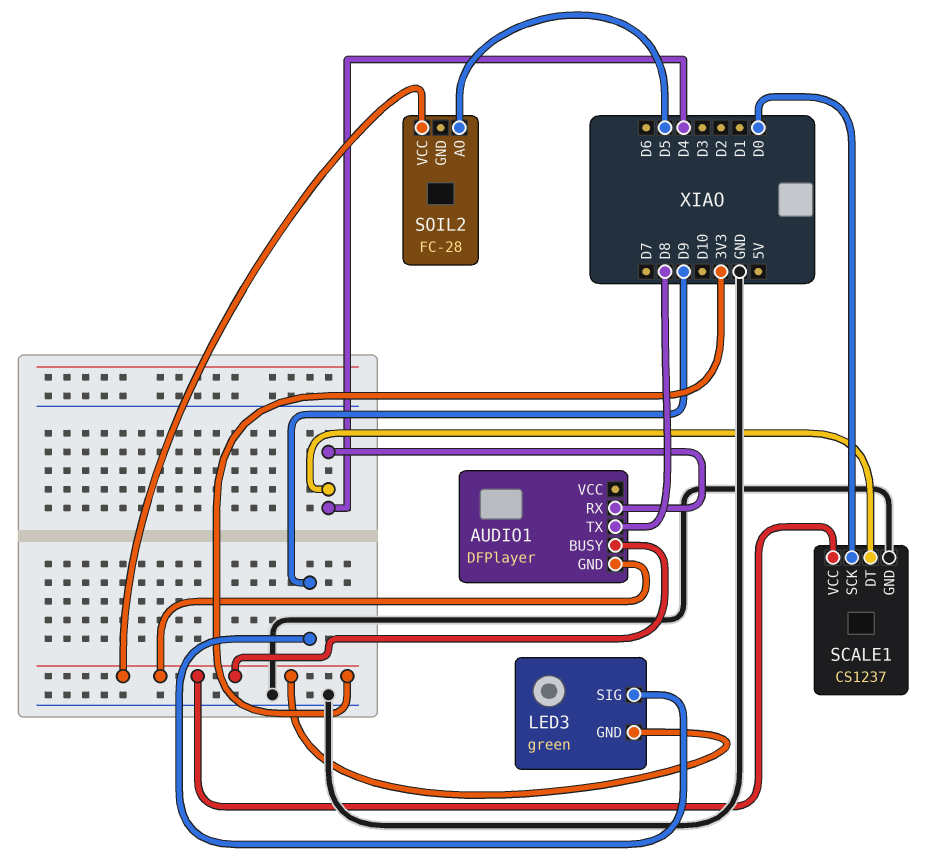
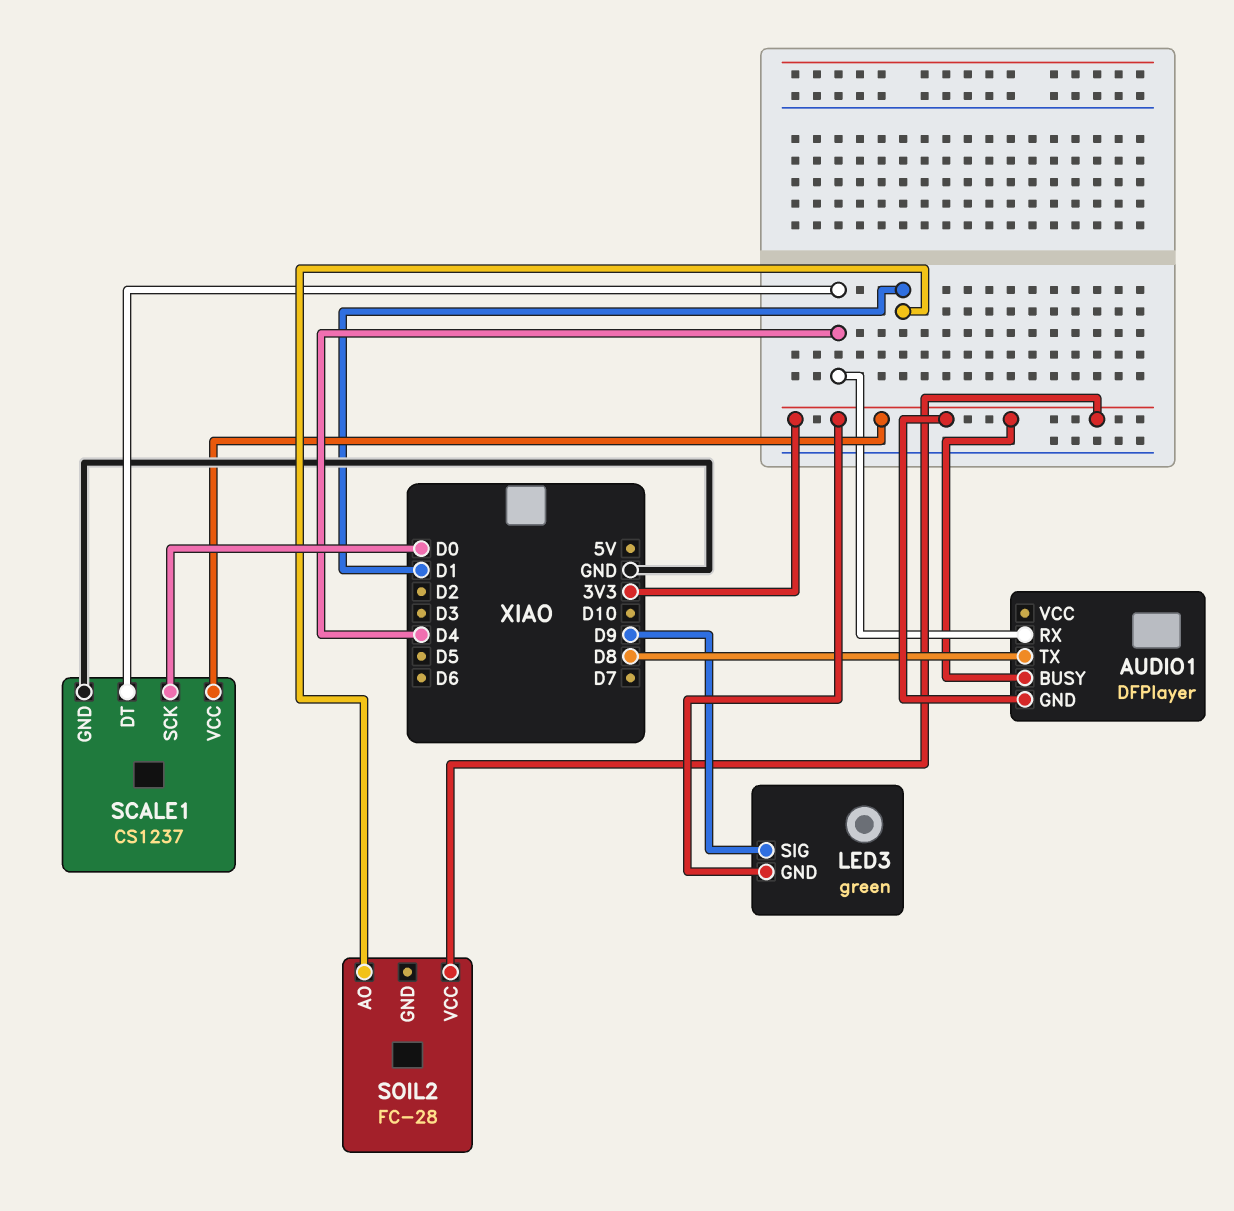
SOIL2 pin AO: D5 -> D1

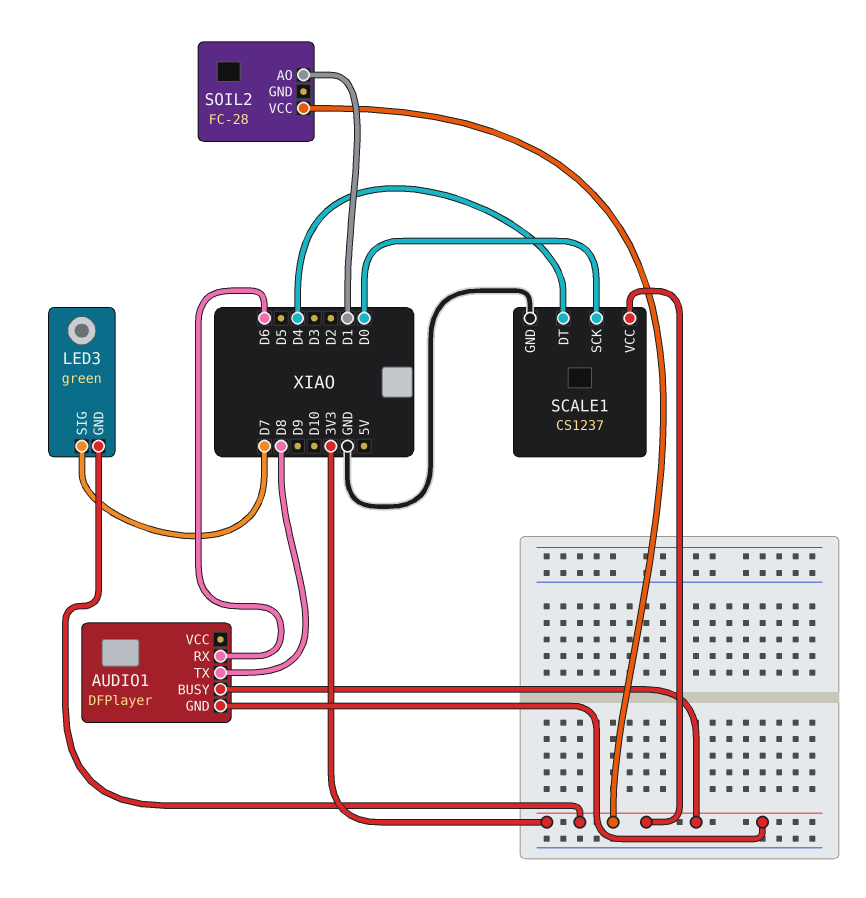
AUDIO1 pin RX: D4 -> D6
LED3 pin SIG: D9 -> D7

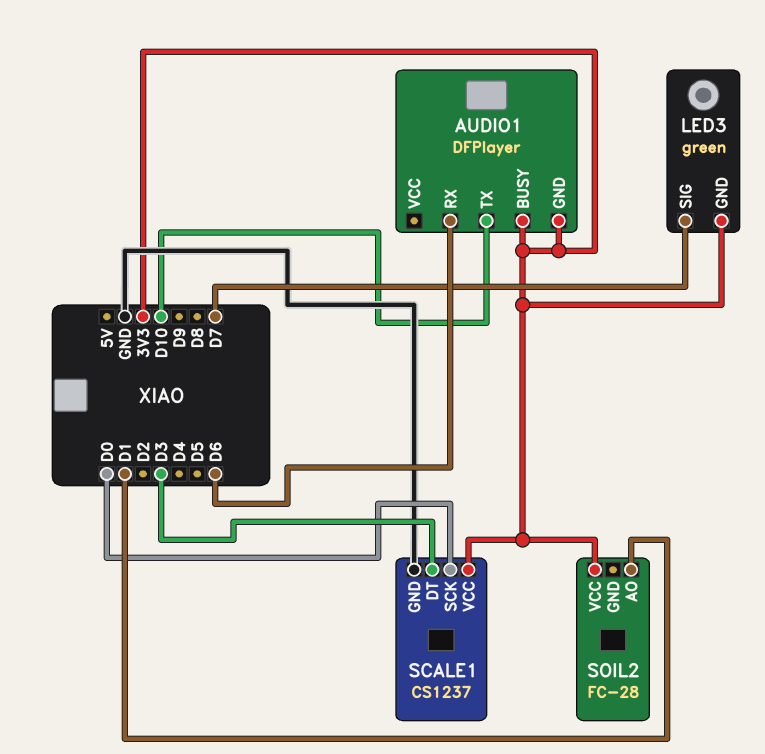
AUDIO1 pin TX: D8 -> D10
SCALE1 pin DT: D4 -> D3

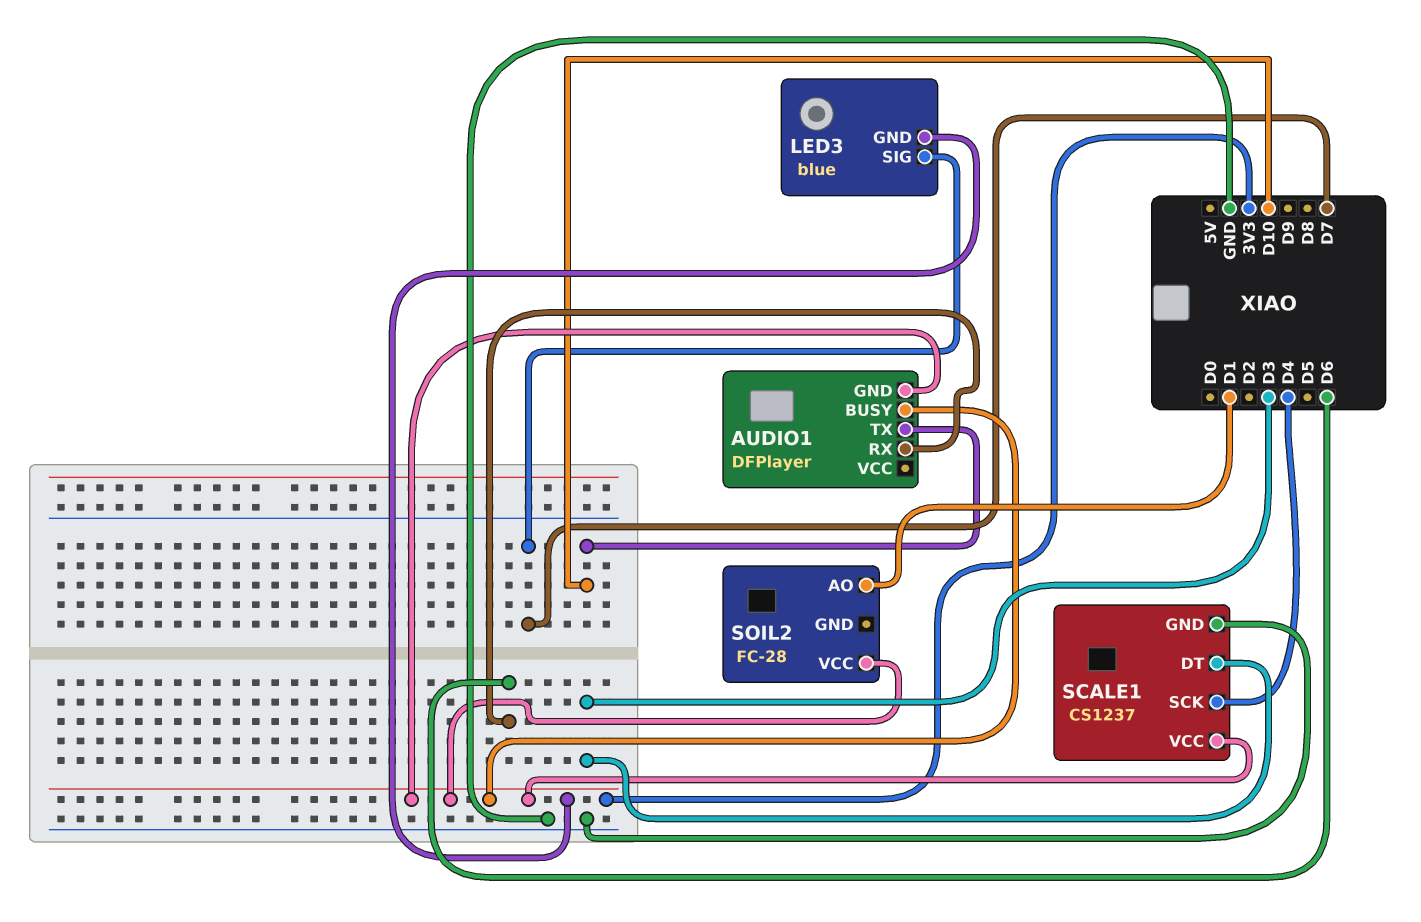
LED3: green -> blue
SCALE1 pin SCK: D0 -> D4

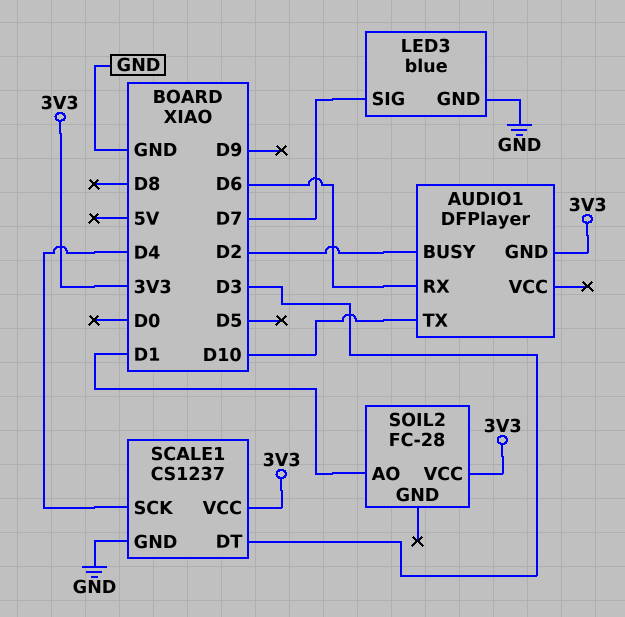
AUDIO1 pin BUSY: 3V3 -> D2
LED3 pin GND: 3V3 -> GND

